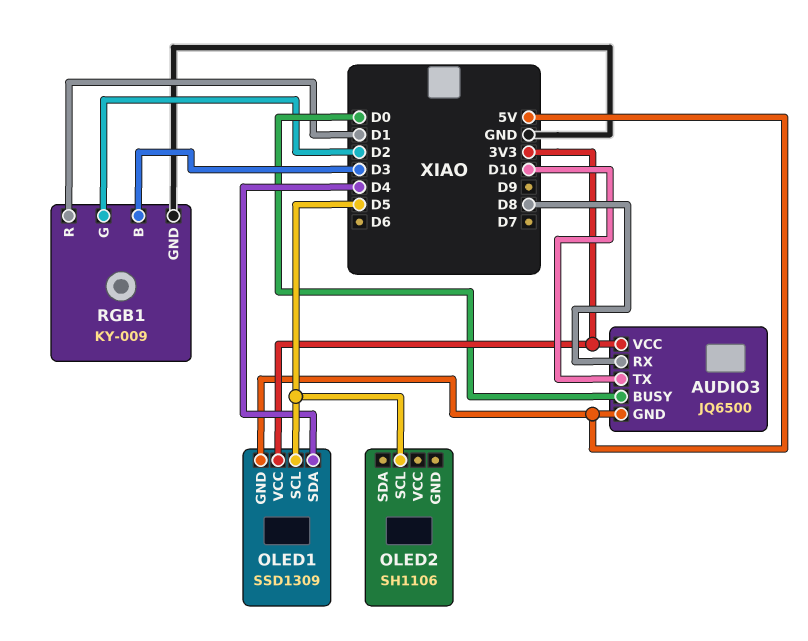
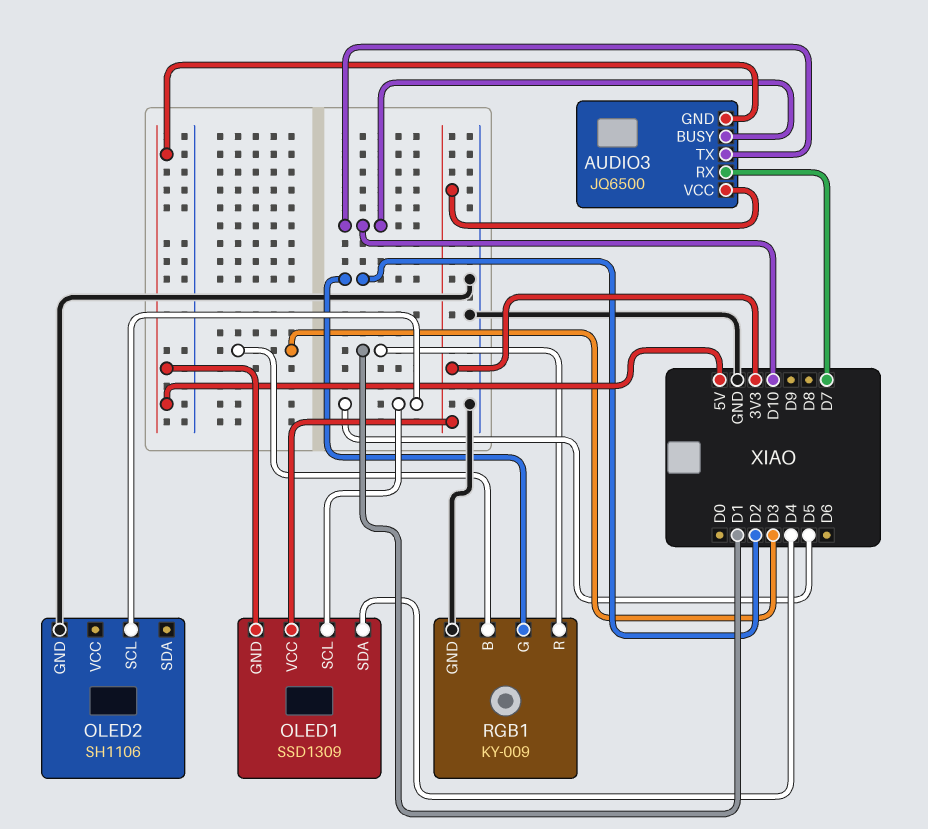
AUDIO3 pin BUSY: D0 -> D10
AUDIO3 pin RX: D8 -> D7
OLED2 pin GND: none -> GND

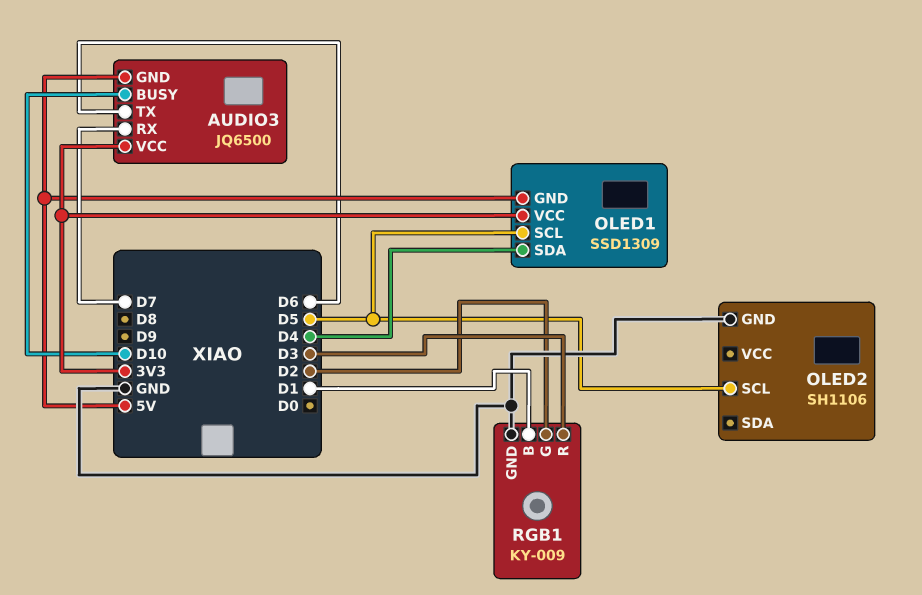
AUDIO3 pin TX: D10 -> D6
RGB1 pin B: D3 -> D1
RGB1 pin R: D1 -> D3

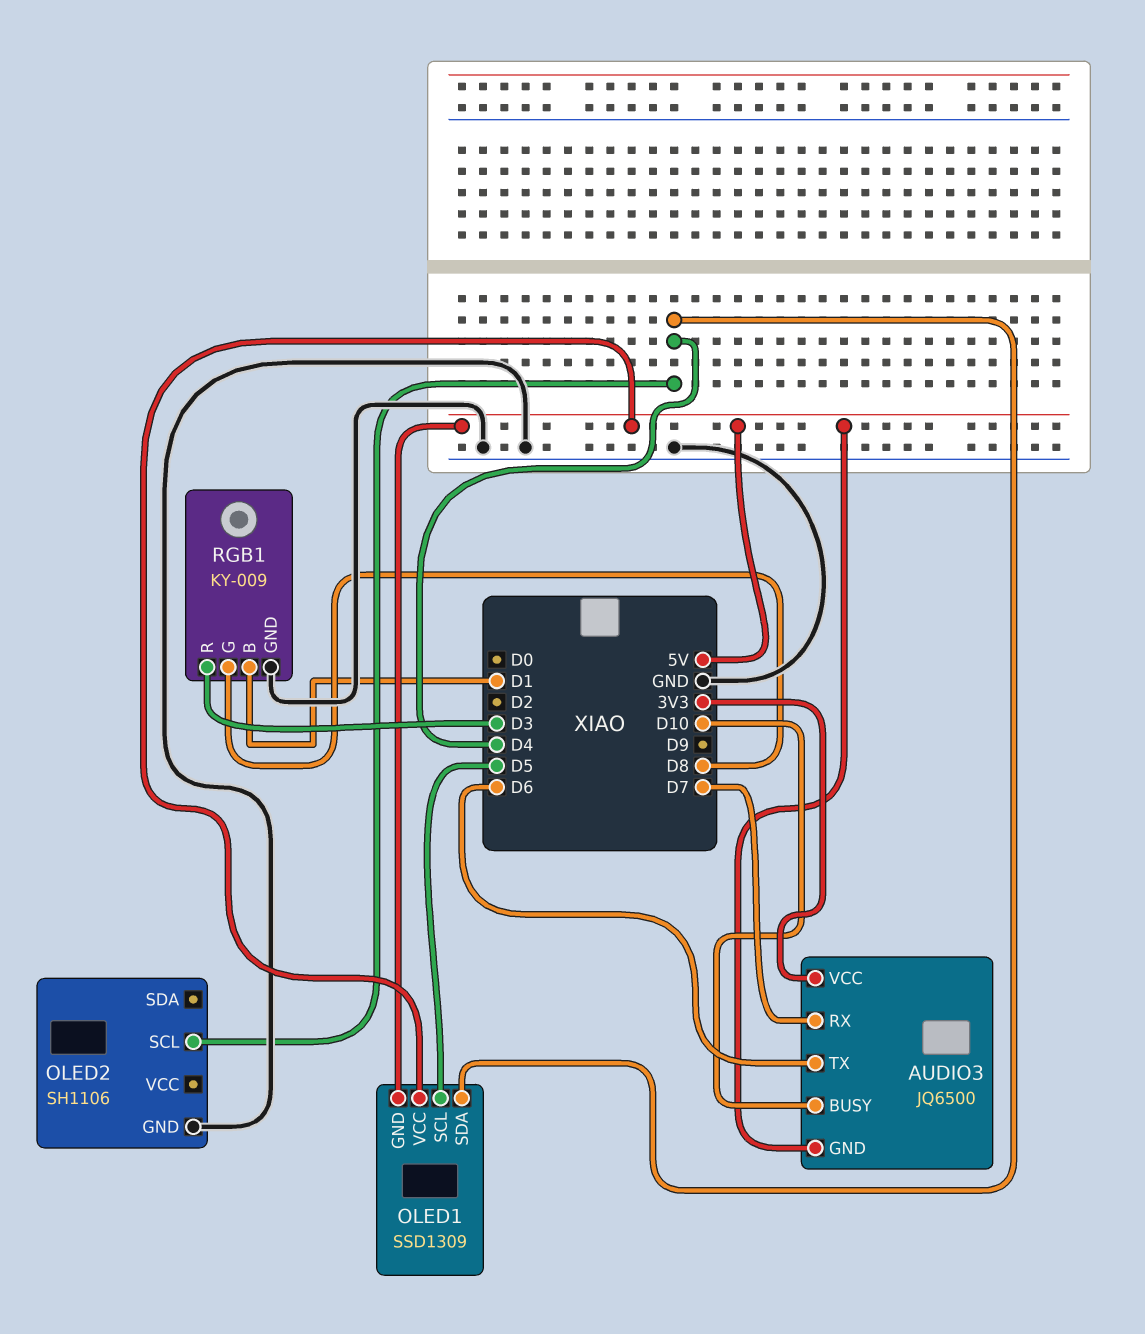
OLED1 pin VCC: 3V3 -> 5V
OLED2 pin SCL: D5 -> D4
RGB1 pin G: D2 -> D8

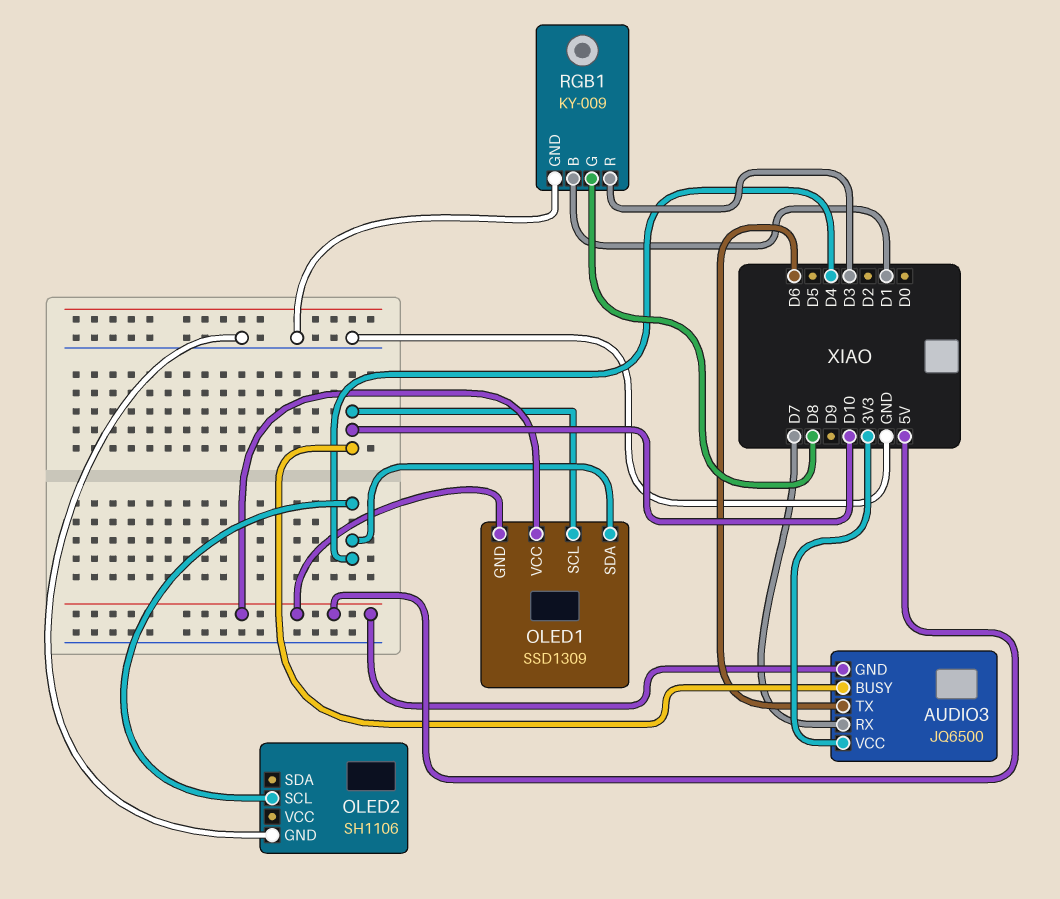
OLED1 pin SCL: D5 -> D10

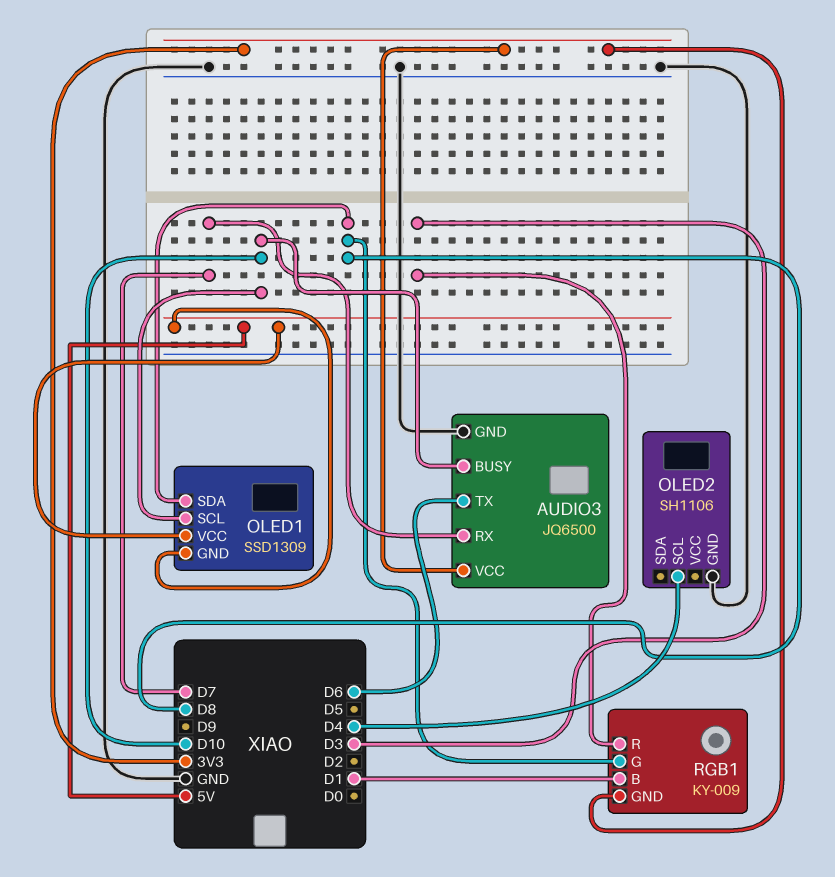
AUDIO3 pin GND: 5V -> GND
OLED1 pin SDA: D4 -> D8
RGB1 pin GND: GND -> 3V3

